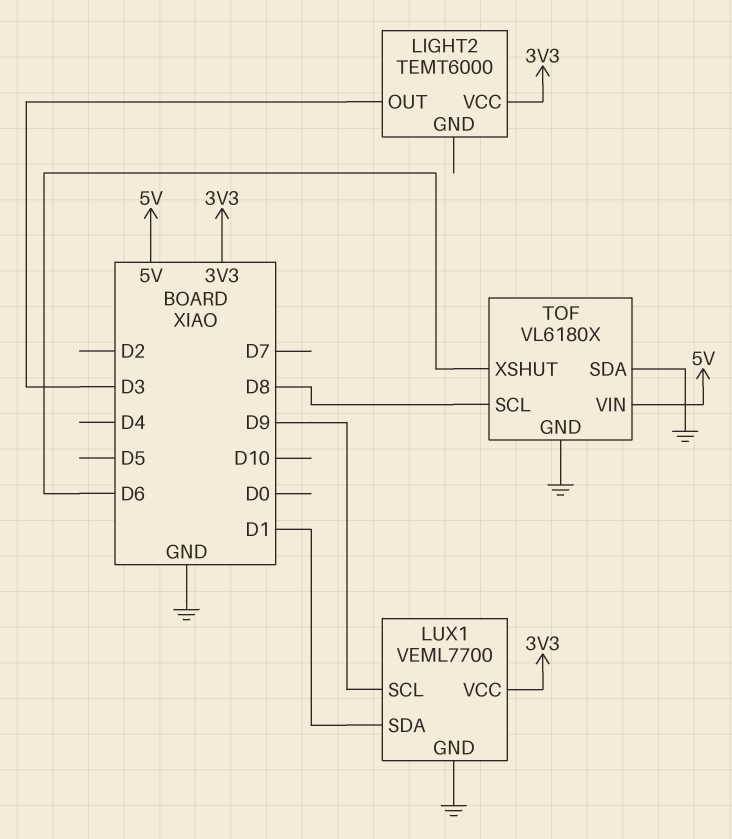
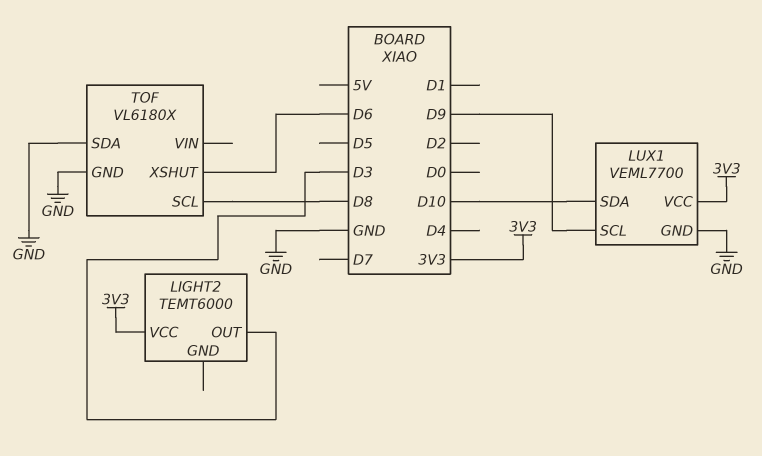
LUX1 pin SDA: D1 -> D10
TOF pin VIN: 5V -> none

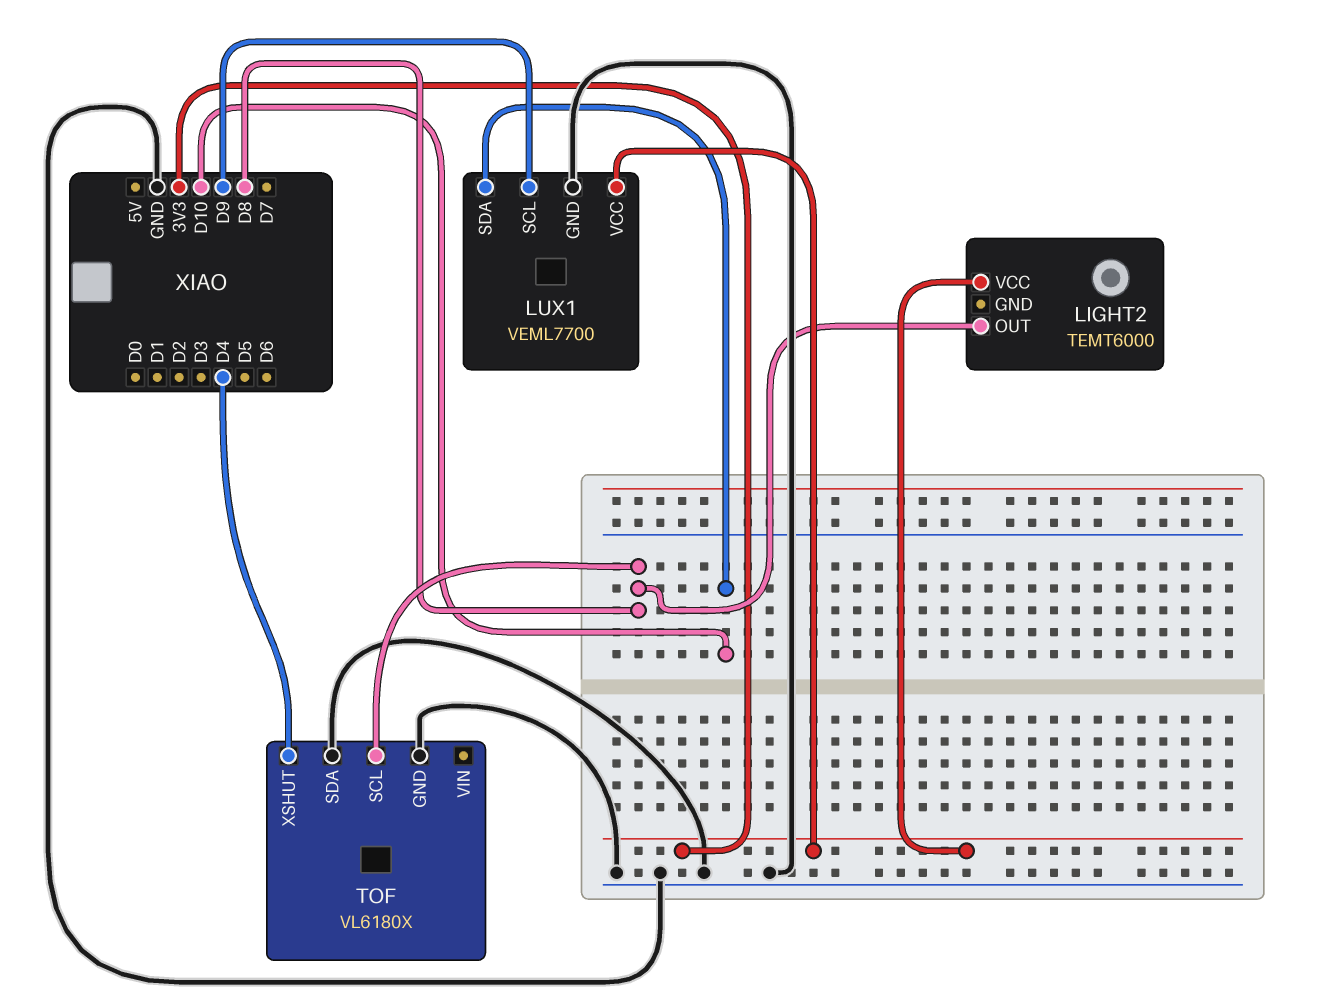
LIGHT2 pin OUT: D3 -> D8
TOF pin XSHUT: D6 -> D4

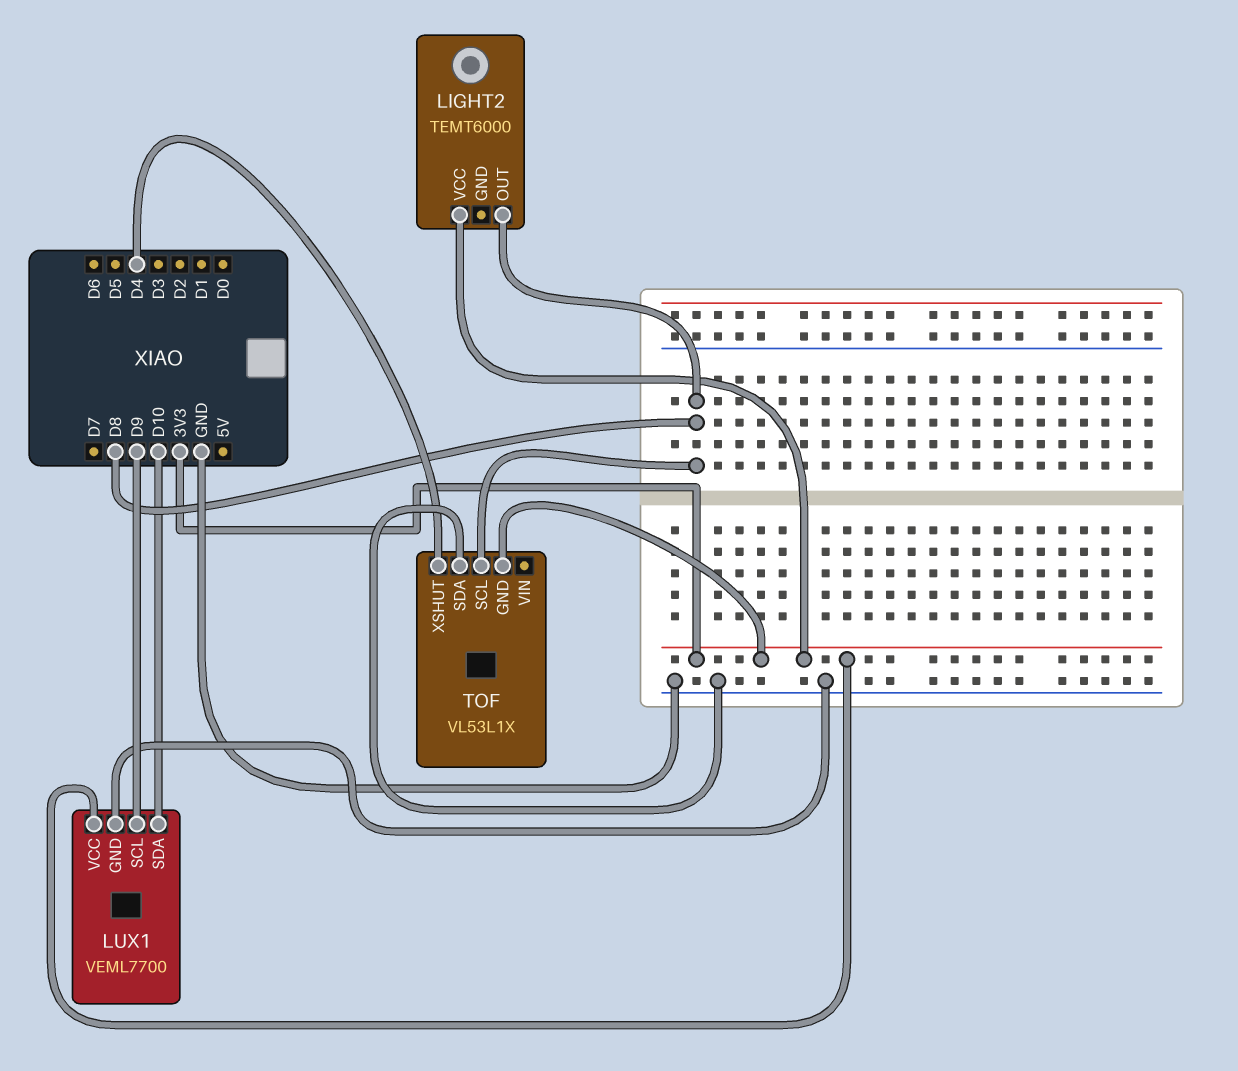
TOF: VL6180X -> VL53L1X
TOF pin GND: GND -> 3V3

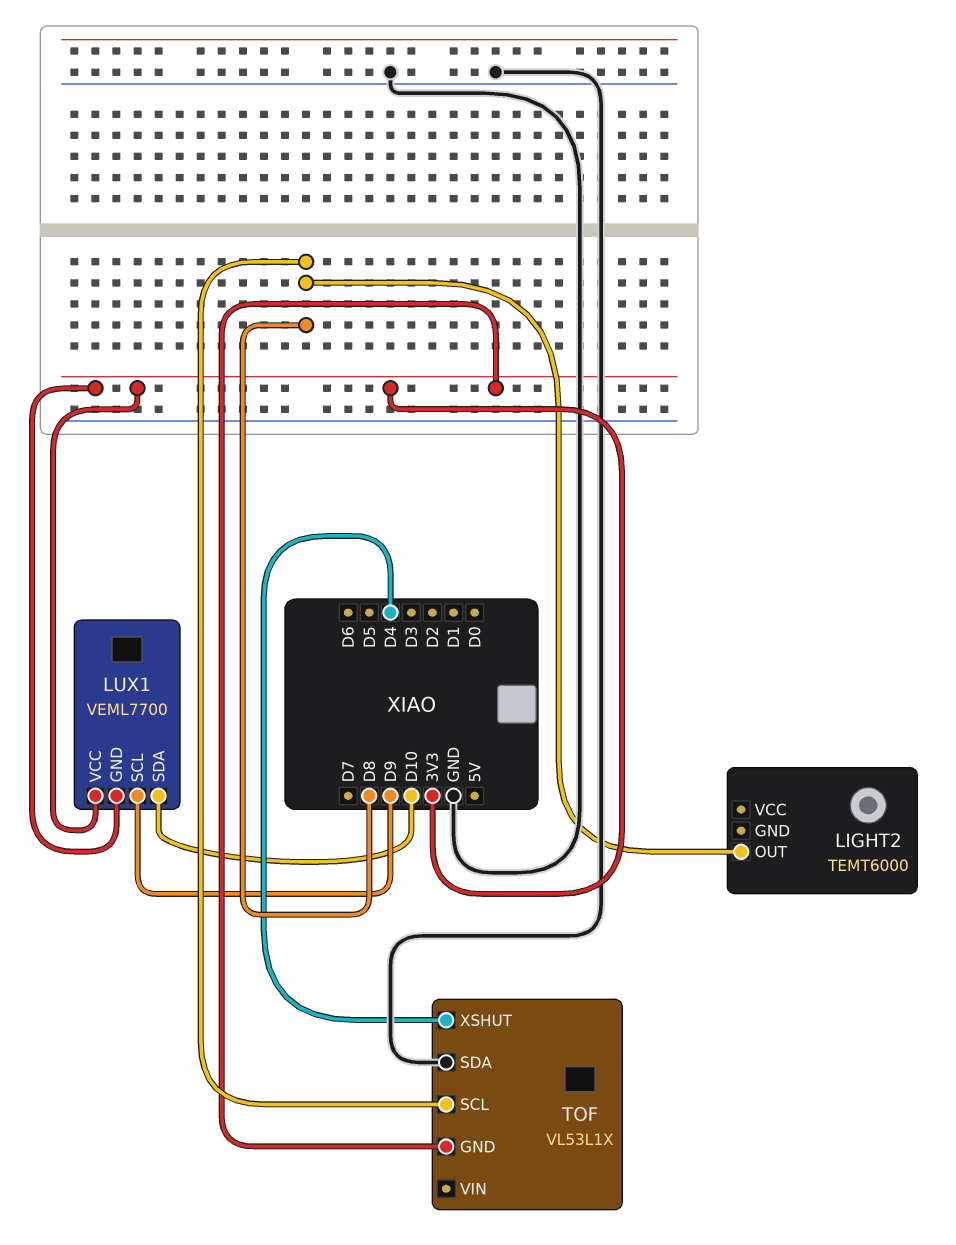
LIGHT2 pin VCC: 3V3 -> none
LUX1 pin GND: GND -> 3V3

